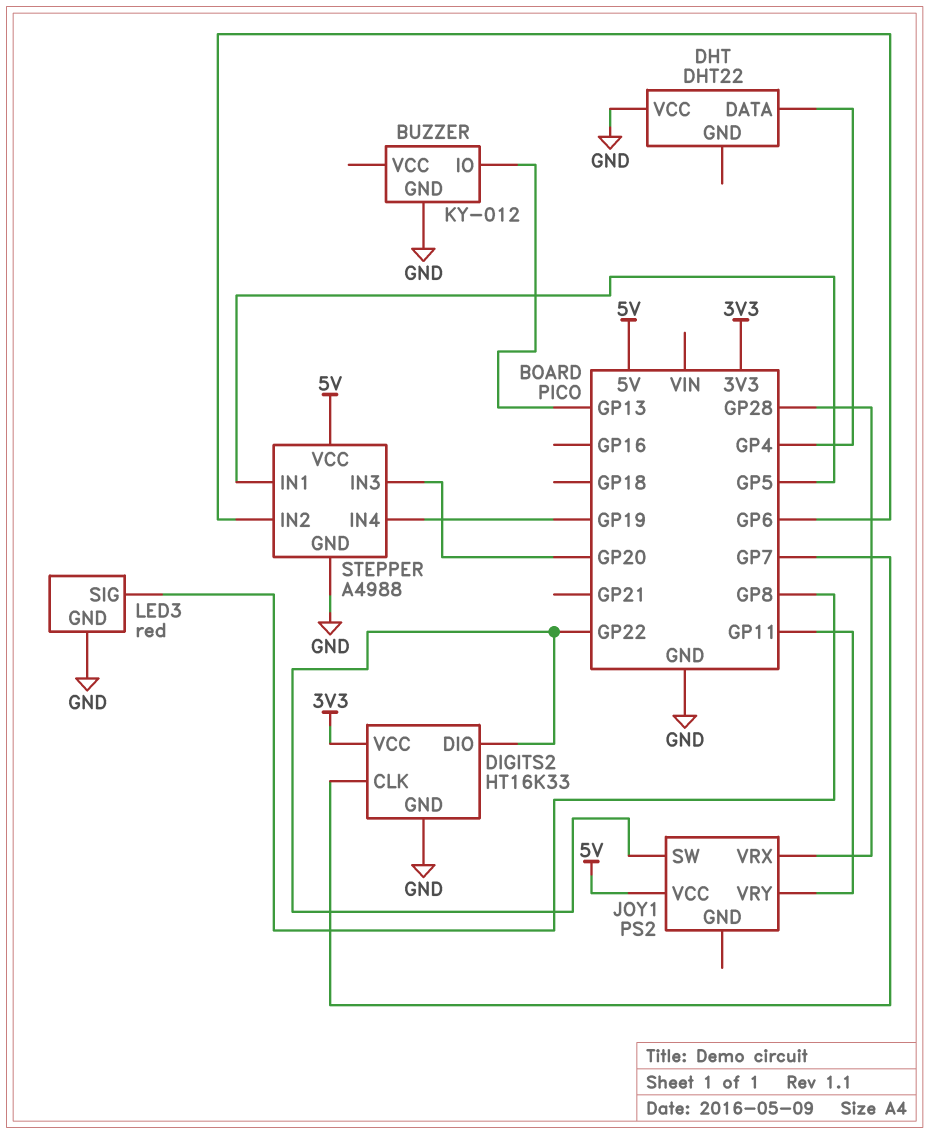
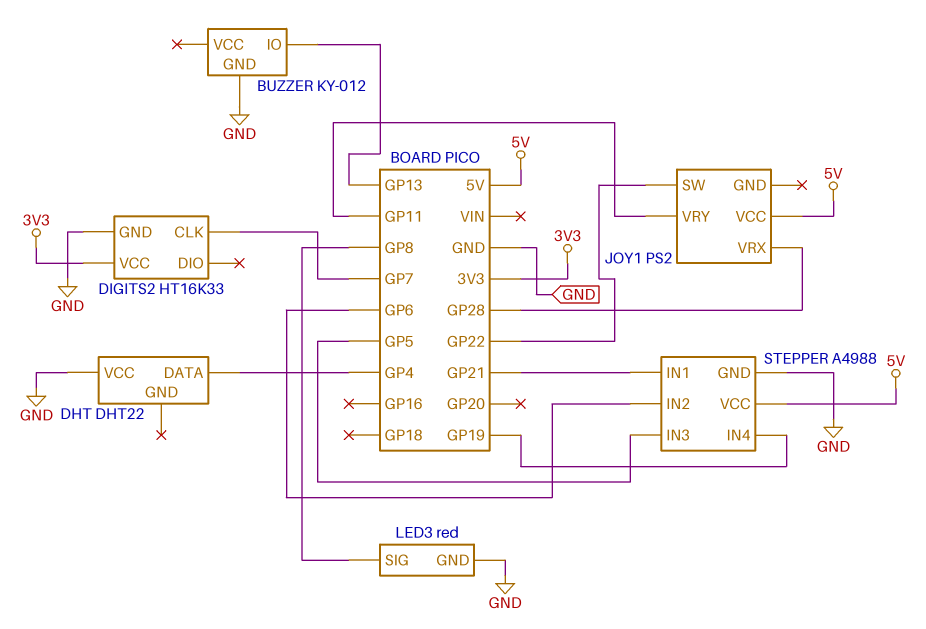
DIGITS2 pin DIO: GP22 -> none
STEPPER pin IN1: GP5 -> GP21
STEPPER pin IN3: GP20 -> GP5

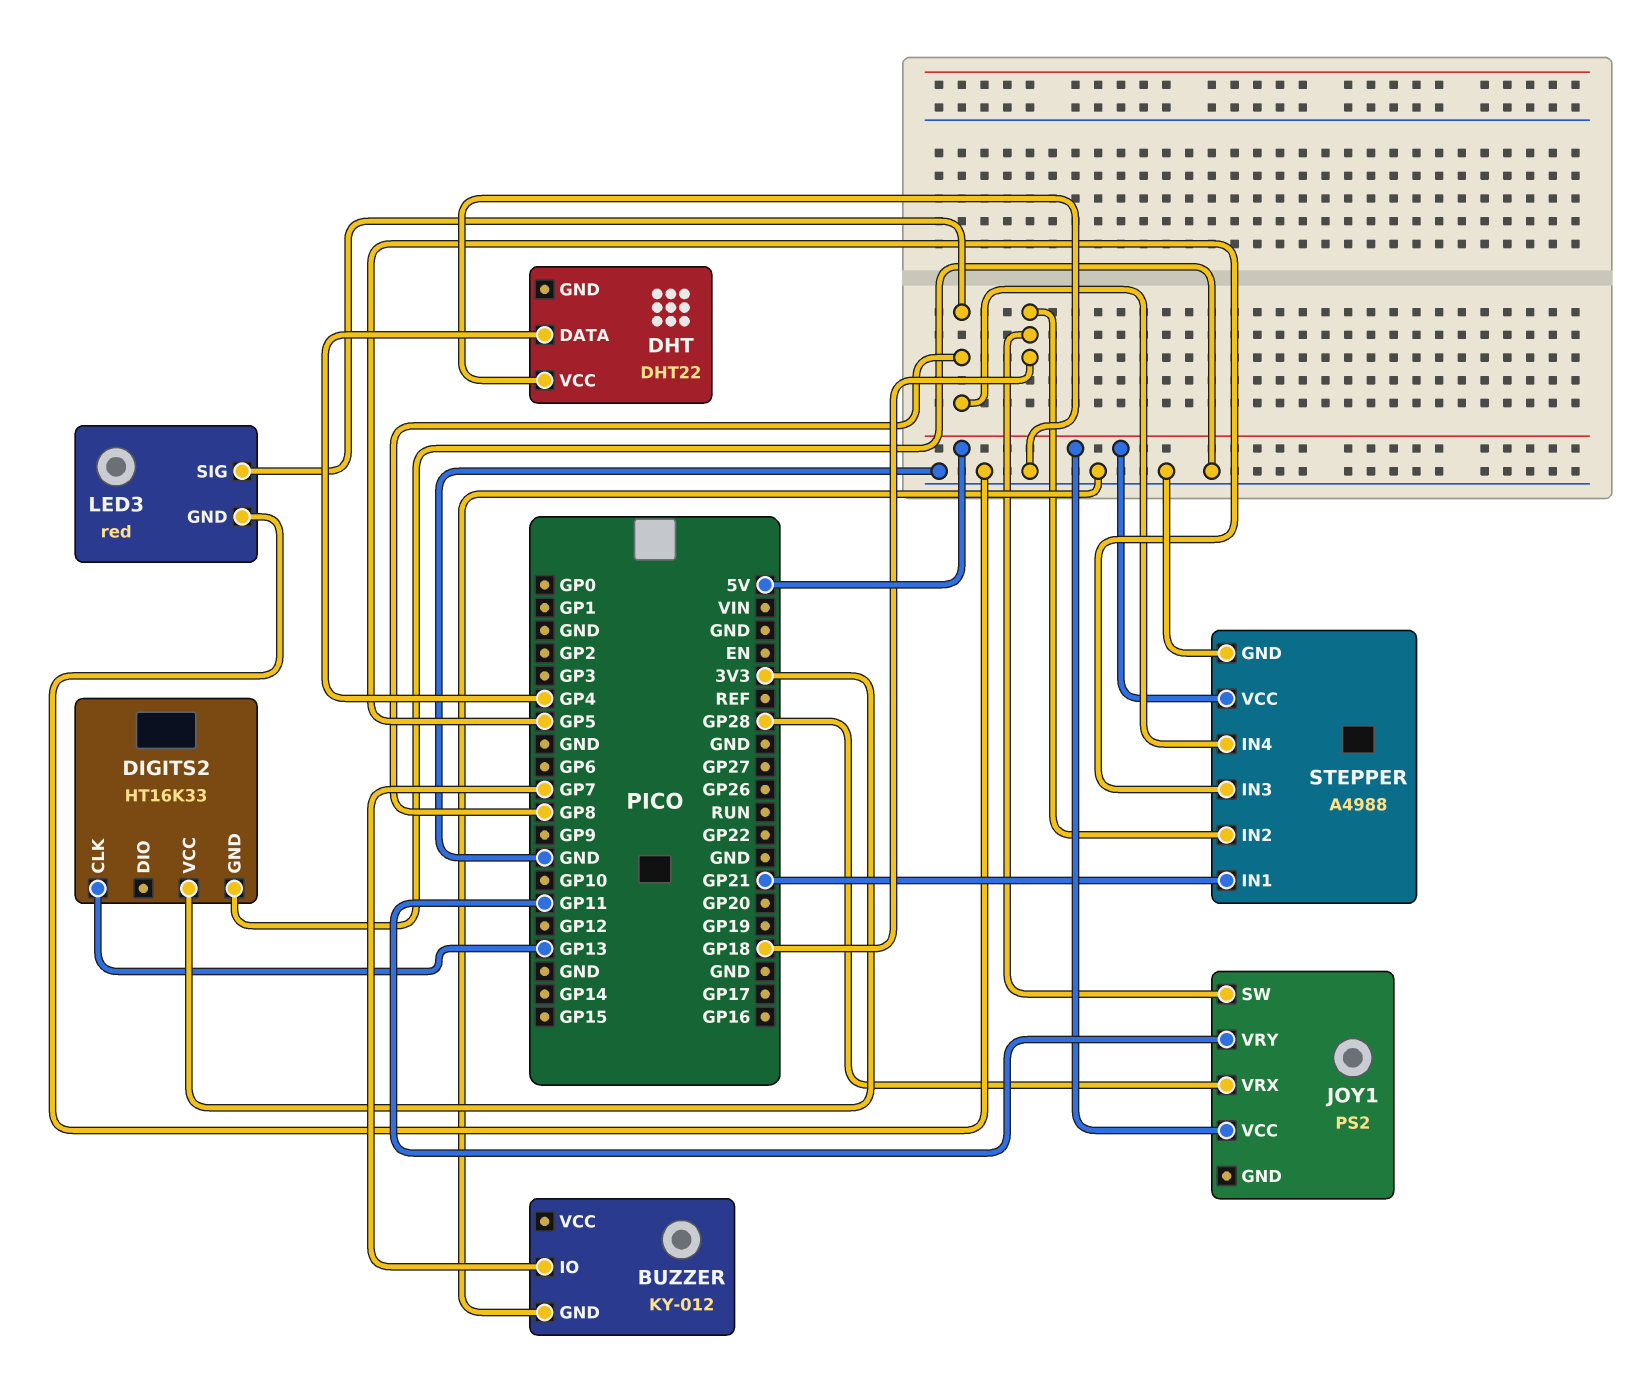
BUZZER pin IO: GP13 -> GP7
DIGITS2 pin CLK: GP7 -> GP13
JOY1 pin SW: GP22 -> GP18
STEPPER pin IN2: GP6 -> GP18
STEPPER pin IN4: GP19 -> GP8

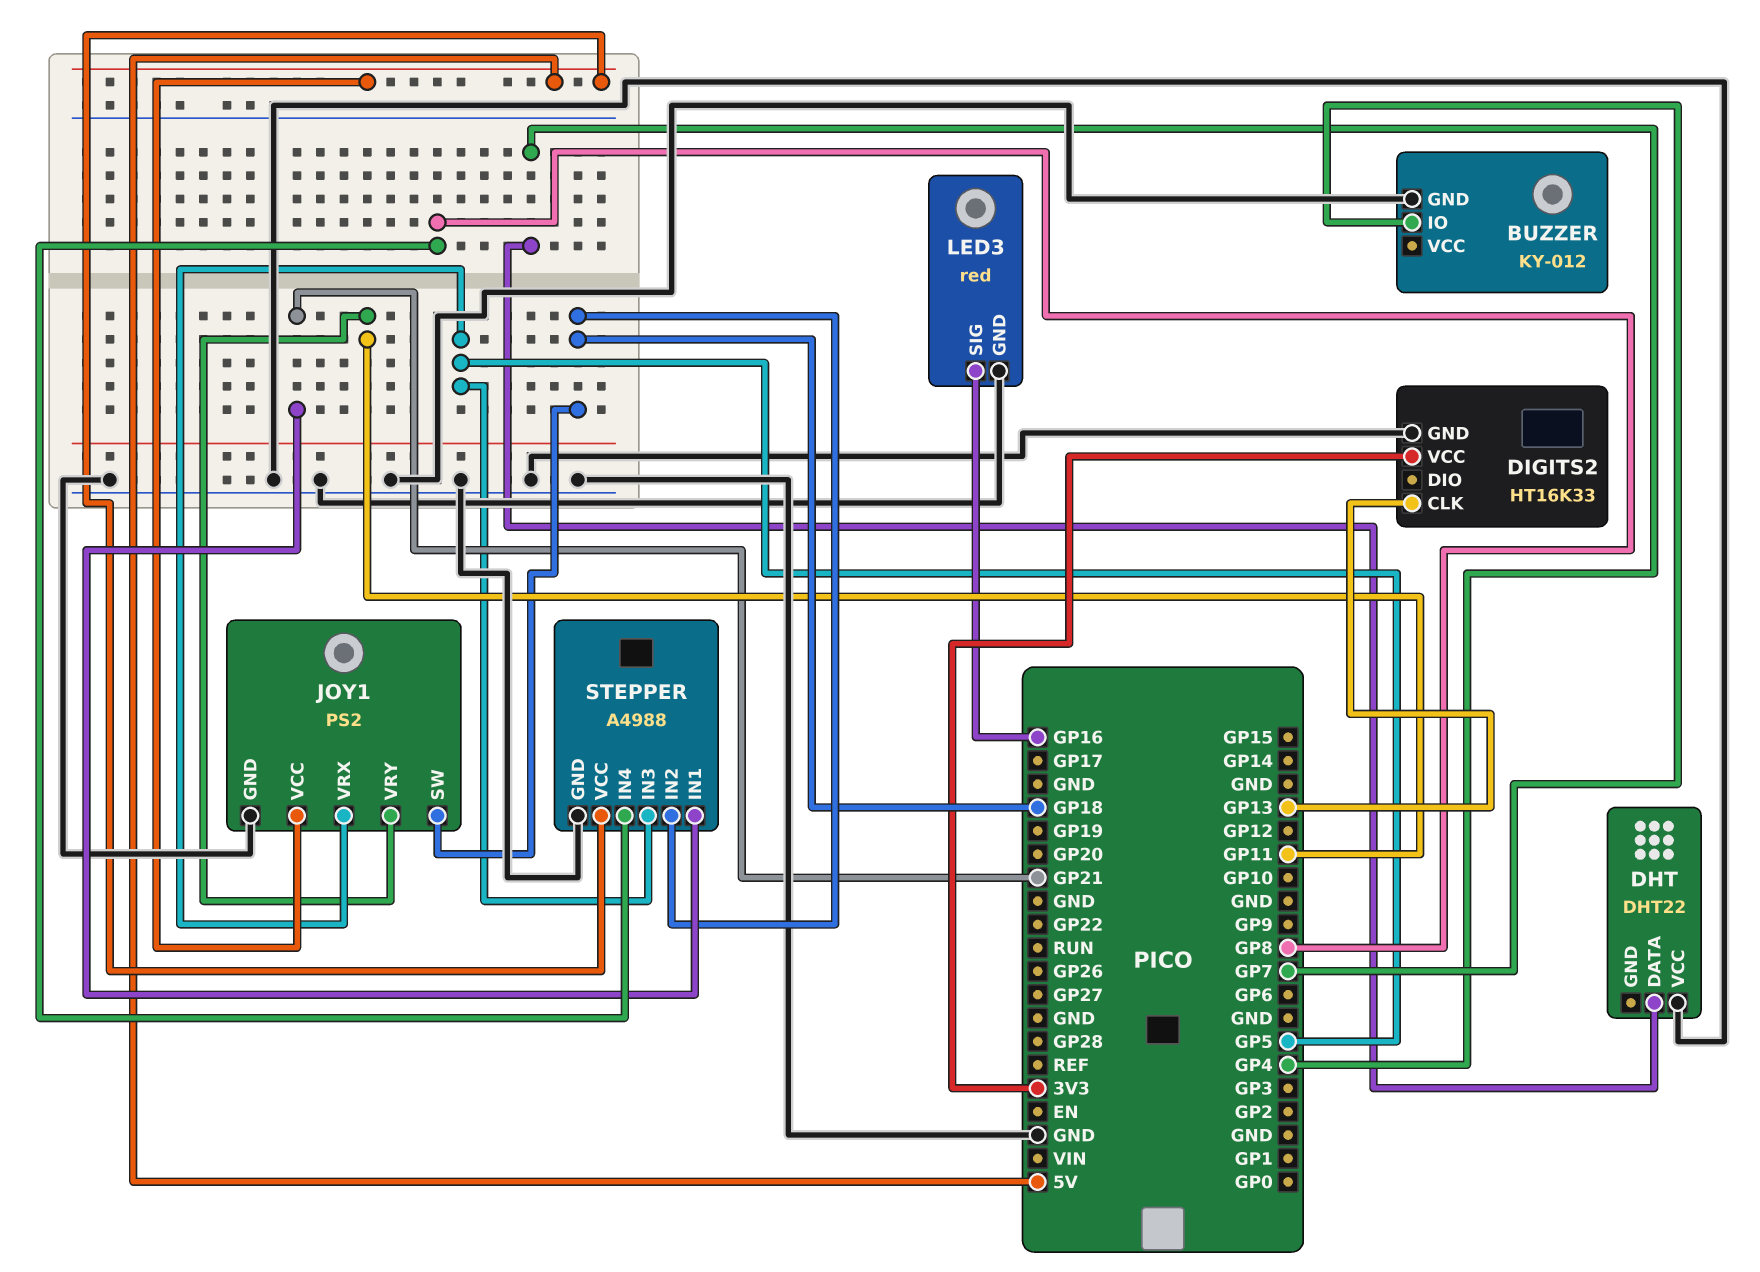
JOY1 pin GND: none -> GND
JOY1 pin VRX: GP28 -> GP5
LED3 pin SIG: GP8 -> GP16

